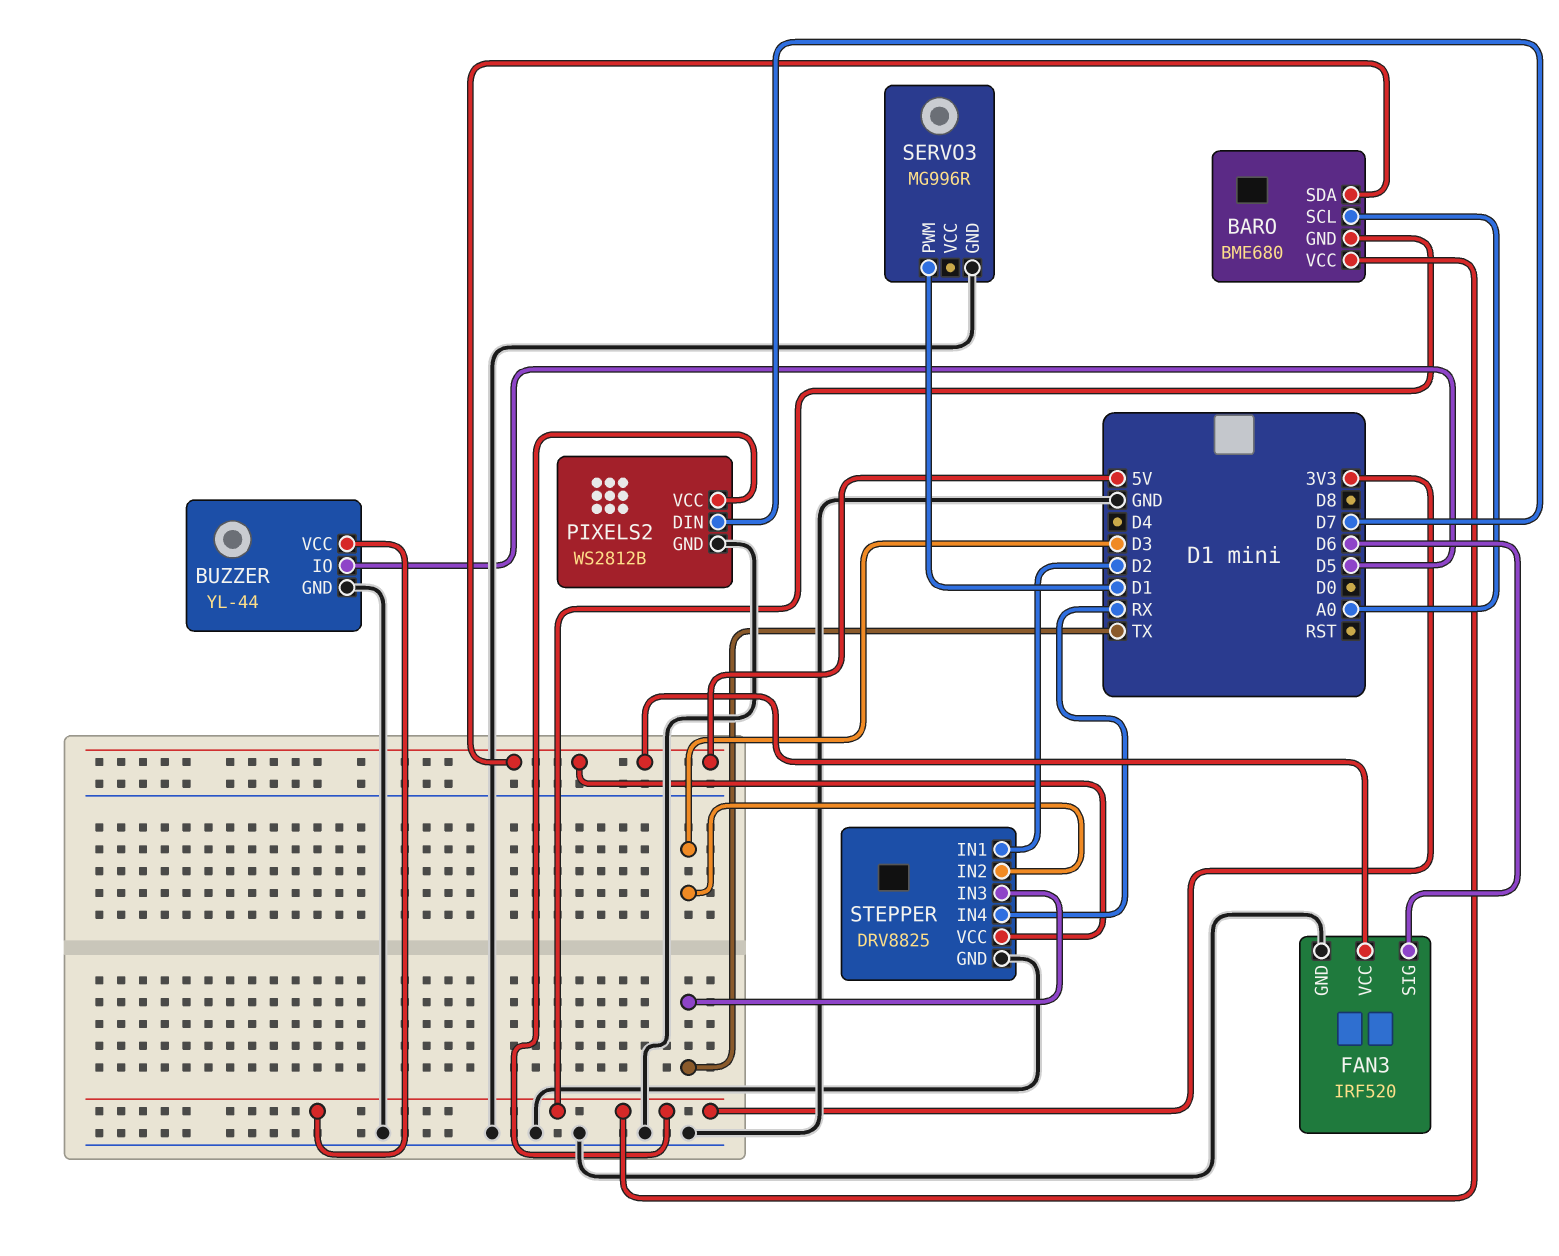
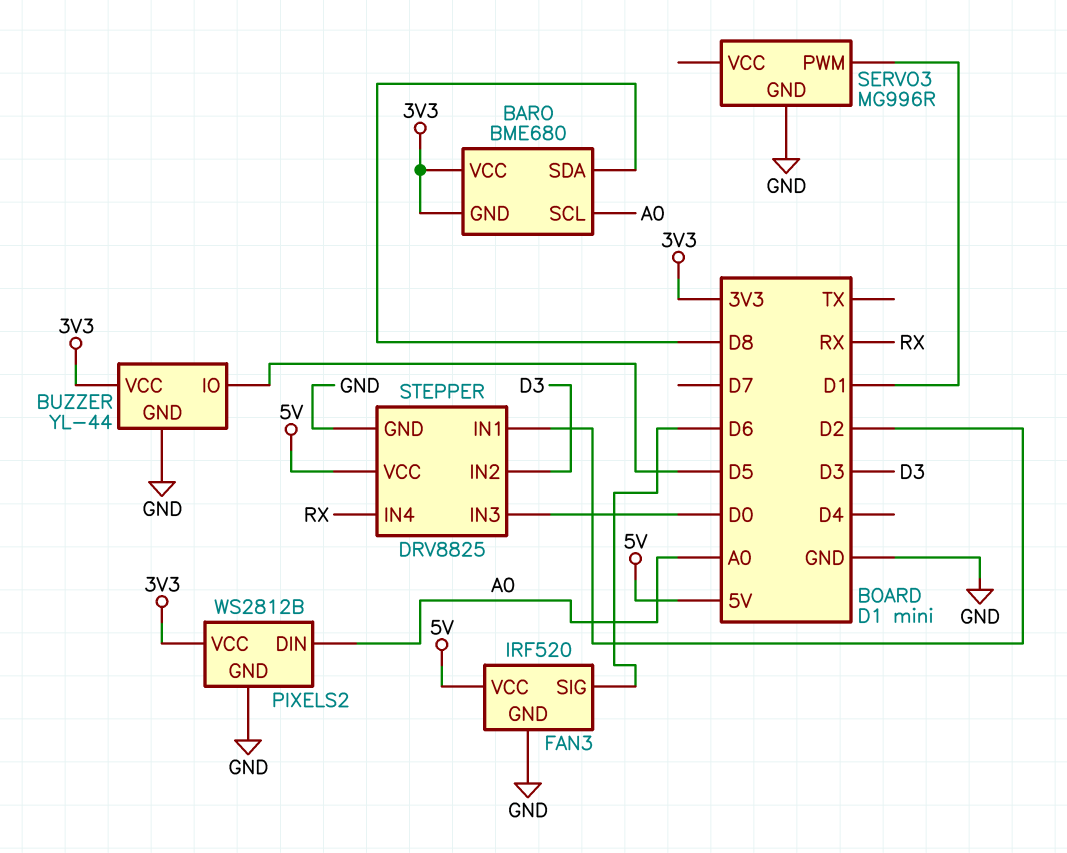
BARO pin SDA: 5V -> D8
PIXELS2 pin DIN: D7 -> A0
STEPPER pin IN3: TX -> D0

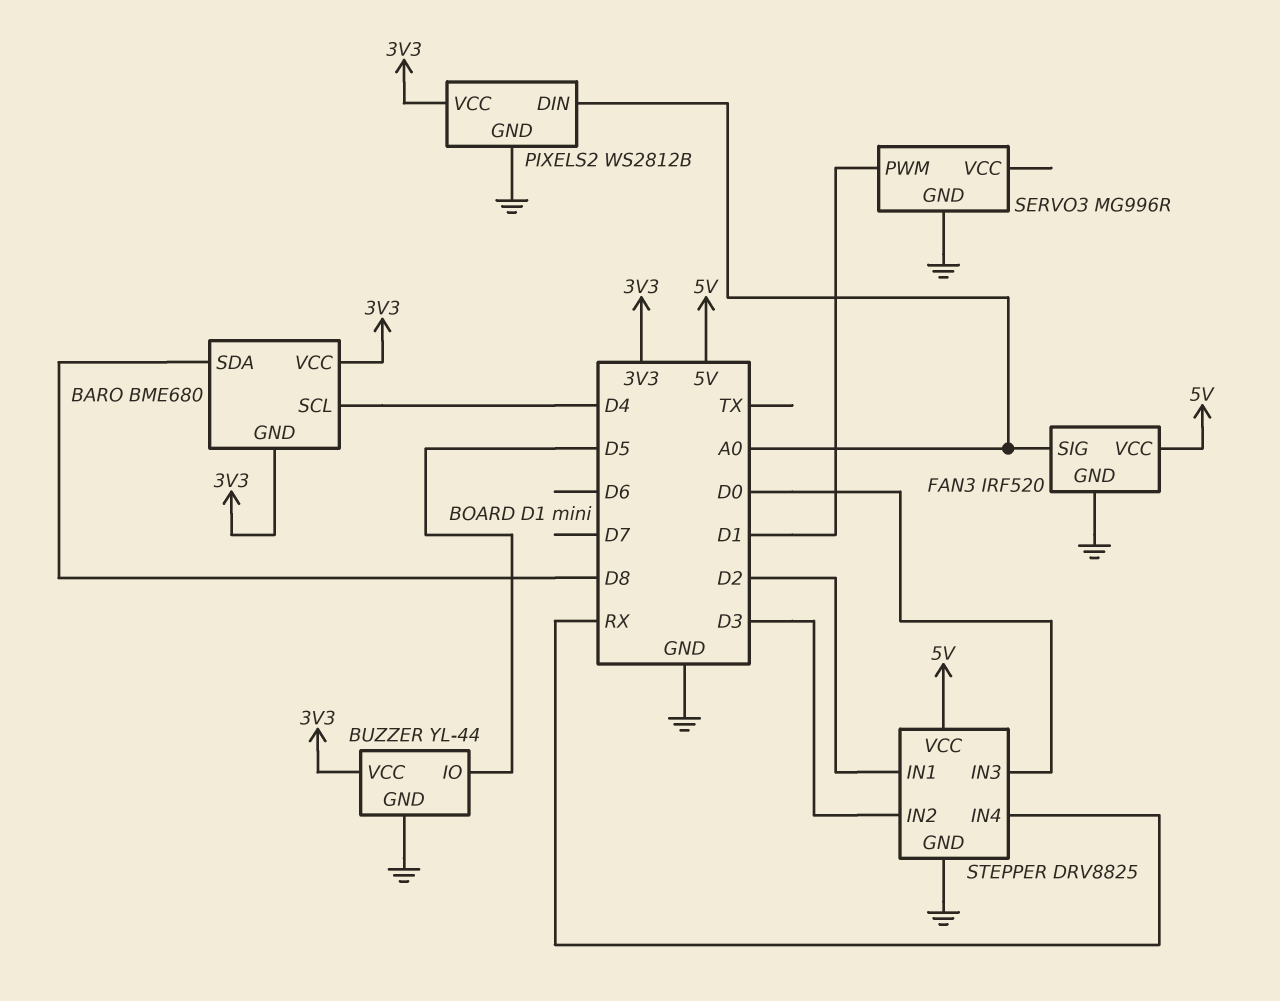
BARO pin SCL: A0 -> D4
FAN3 pin SIG: D6 -> A0

